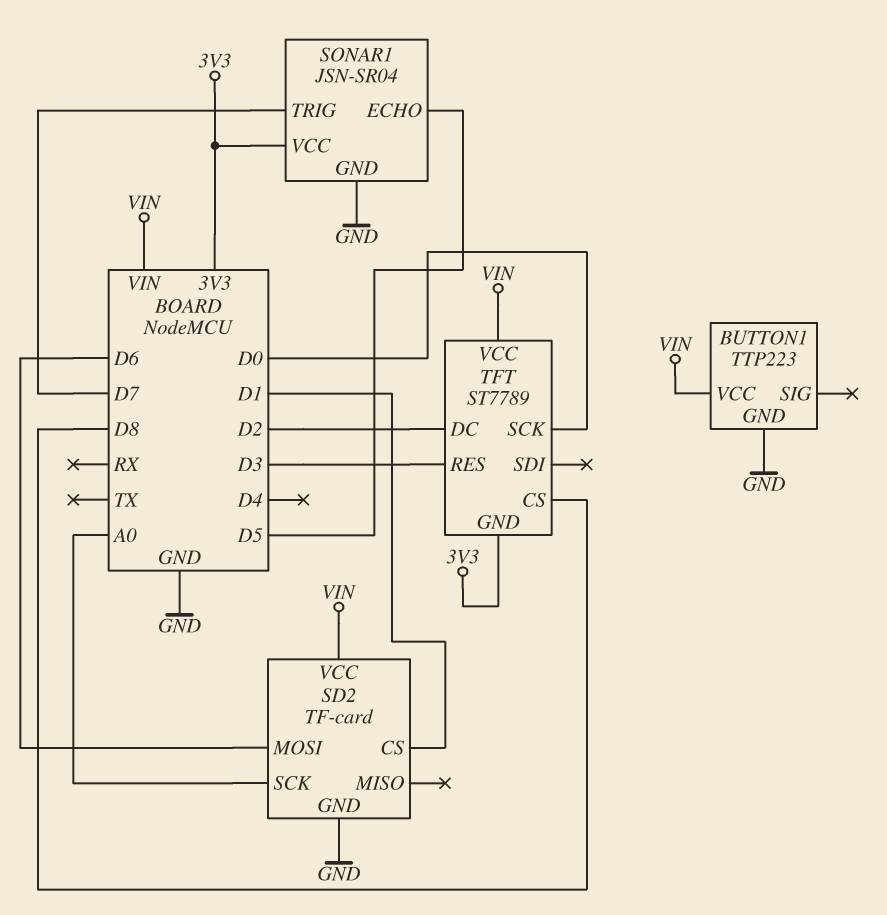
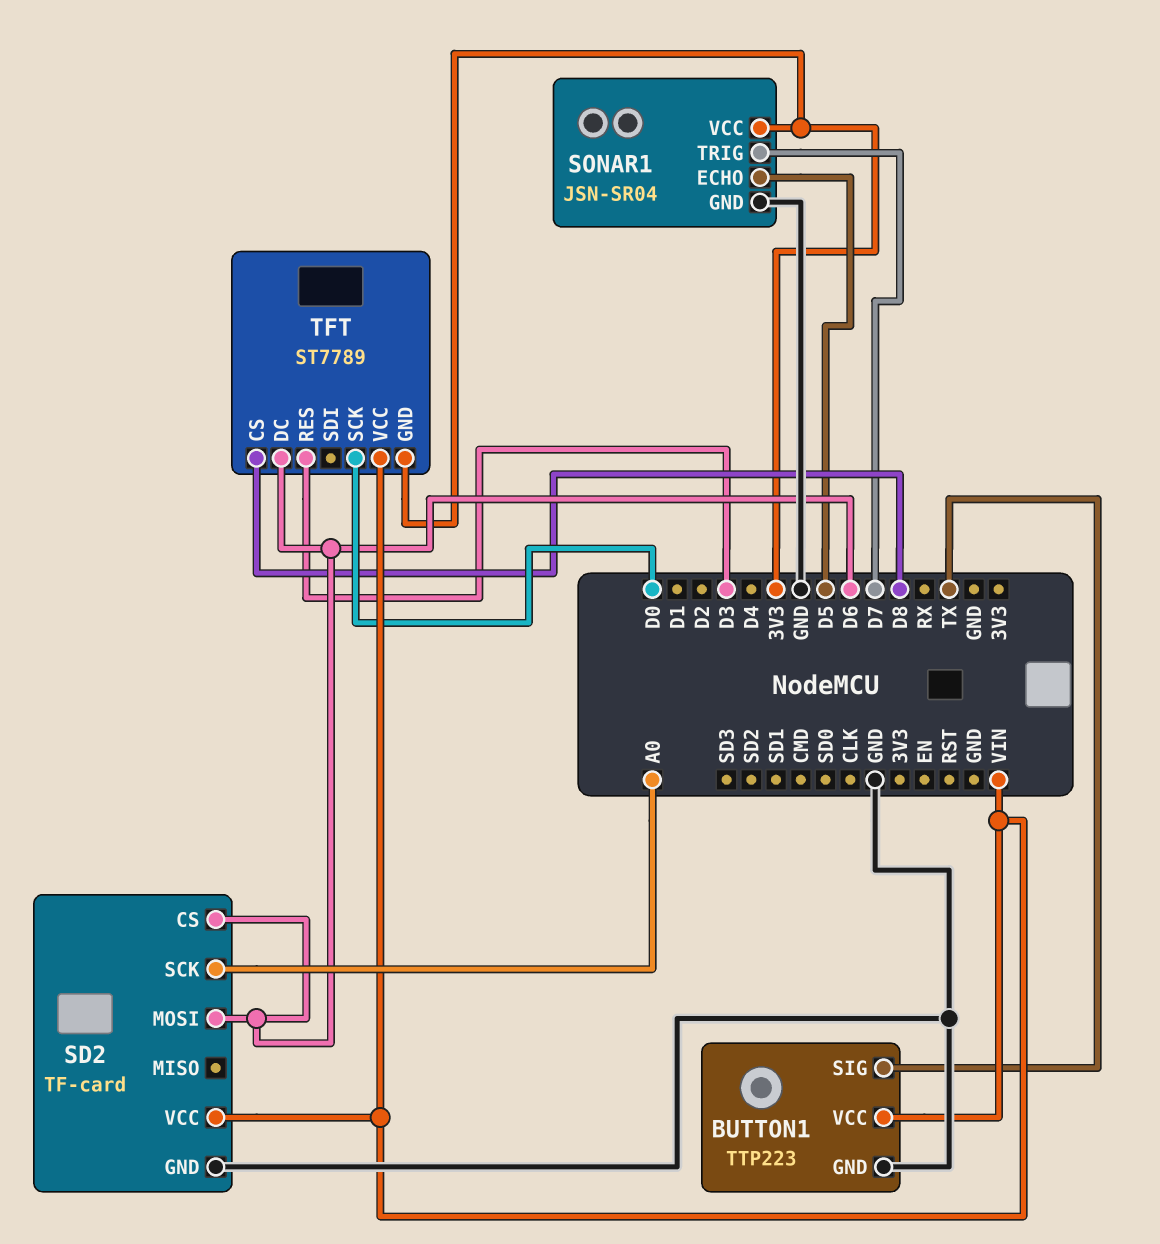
BUTTON1 pin SIG: none -> TX
SD2 pin CS: D1 -> D6
TFT pin DC: D2 -> D6

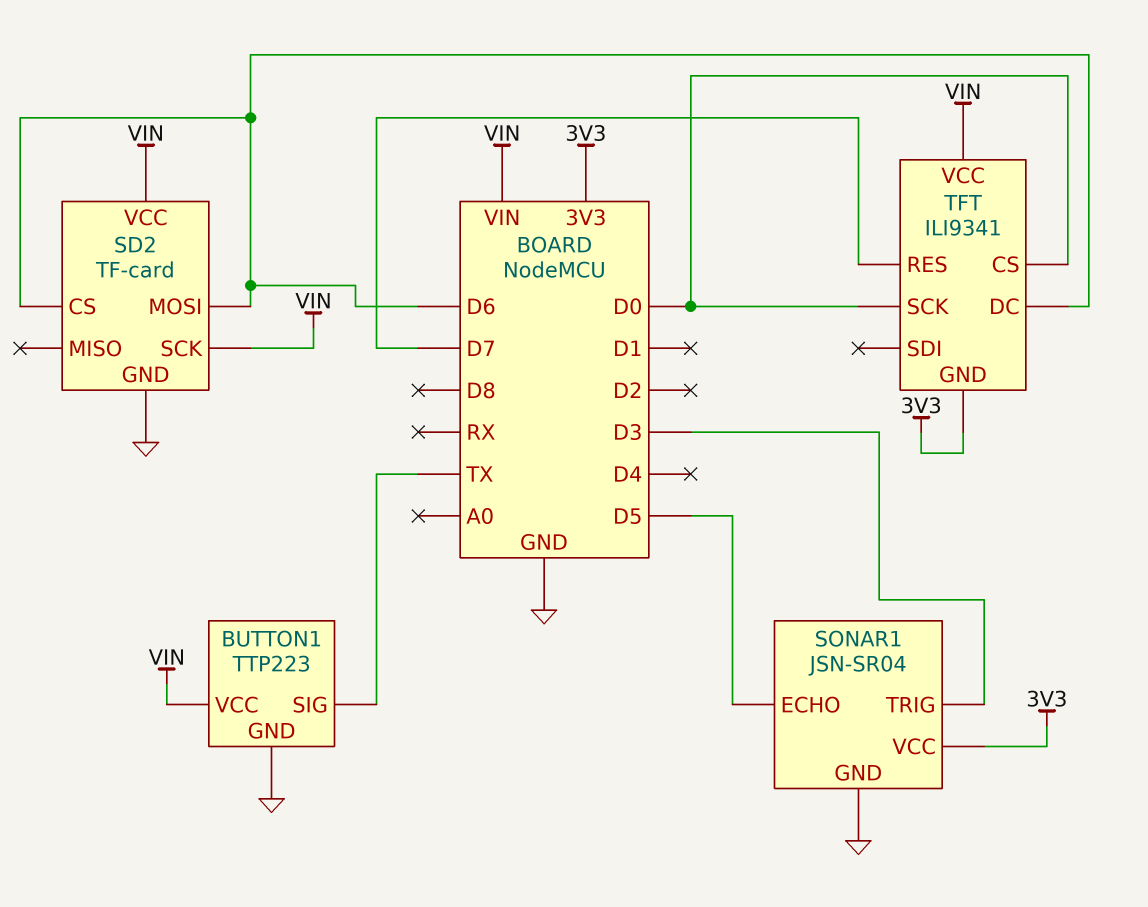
SD2 pin SCK: A0 -> VIN
SONAR1 pin TRIG: D7 -> D3
TFT: ST7789 -> ILI9341
TFT pin CS: D8 -> D0
TFT pin RES: D3 -> D7

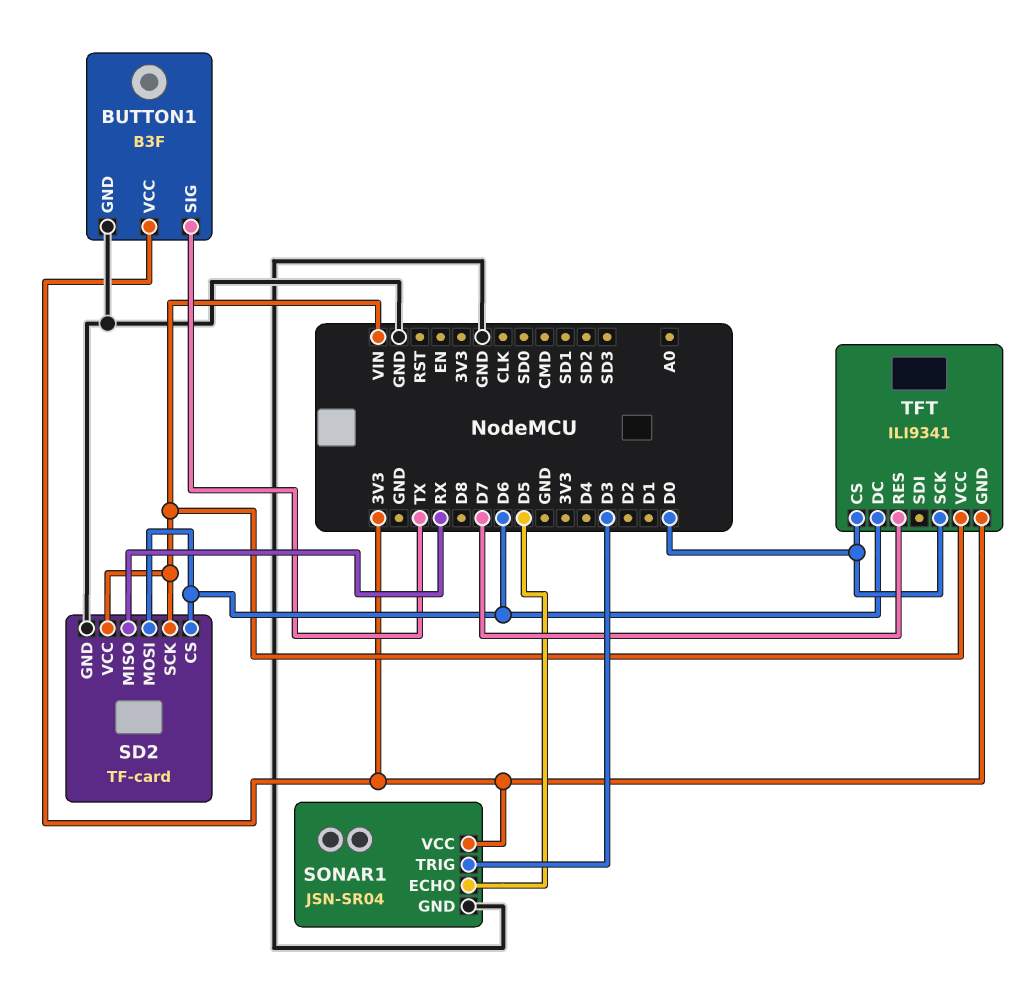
BUTTON1: TTP223 -> B3F
BUTTON1 pin VCC: VIN -> 3V3
SD2 pin MISO: none -> RX

